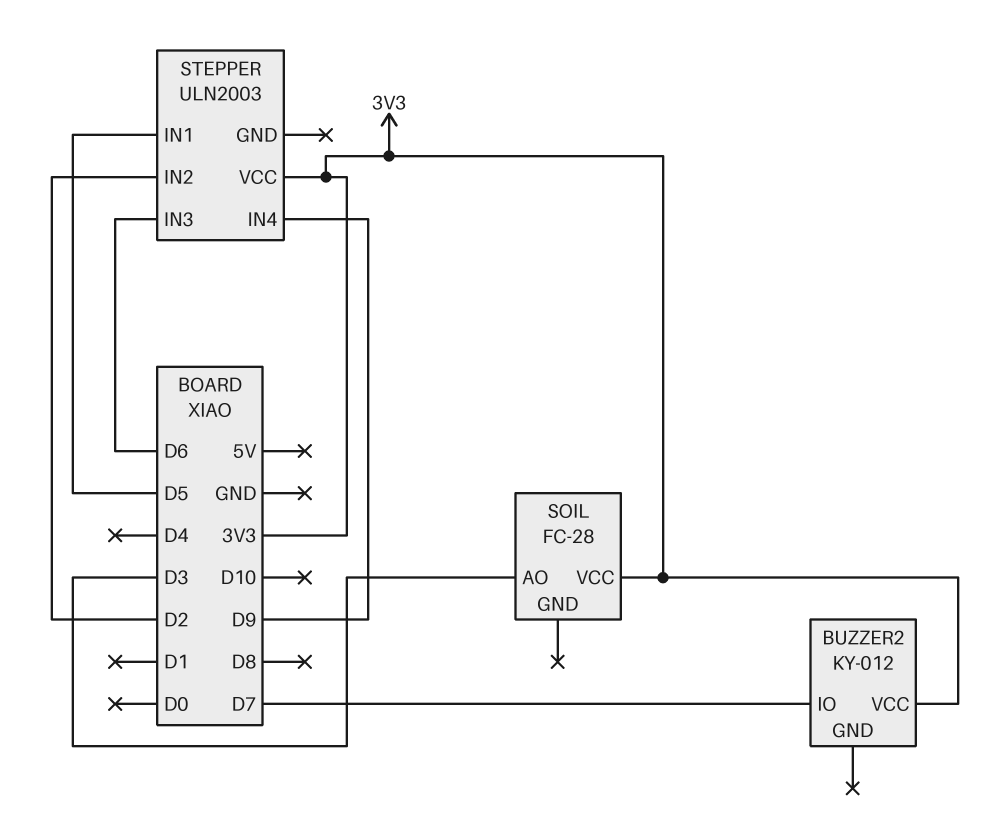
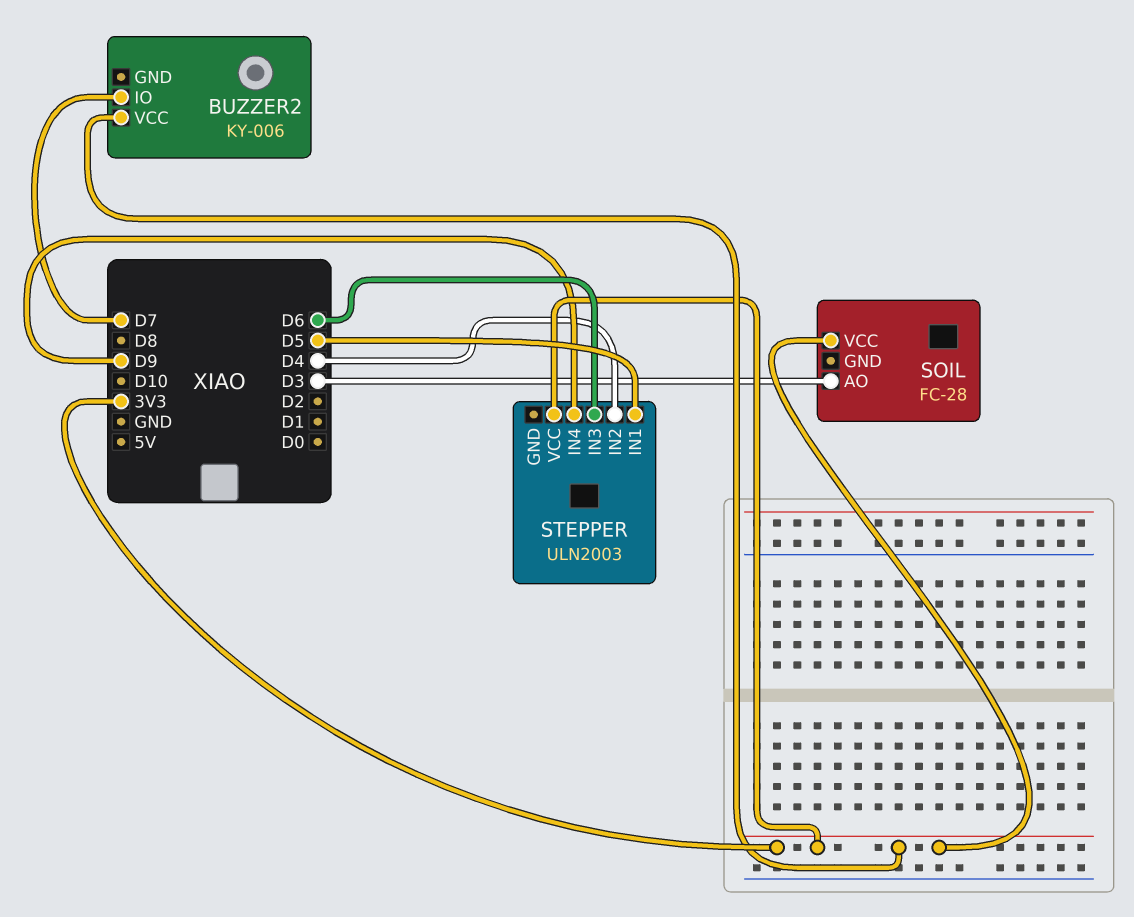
BUZZER2: KY-012 -> KY-006
STEPPER pin IN2: D2 -> D4

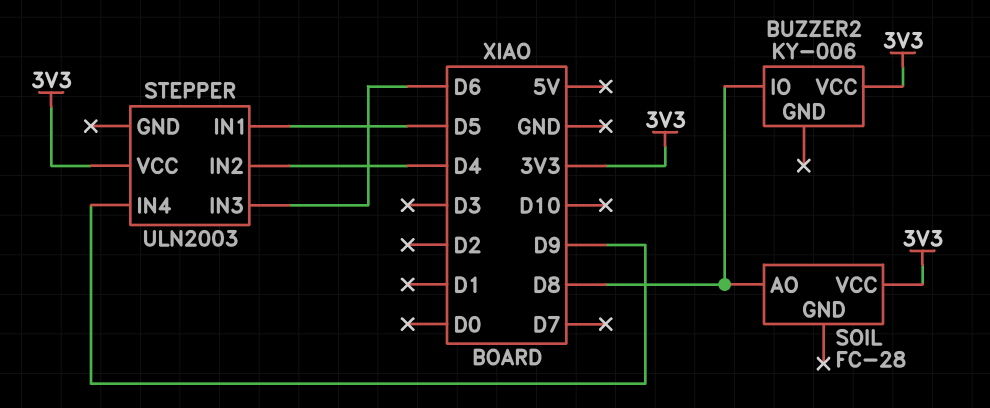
BUZZER2 pin IO: D7 -> D8
SOIL pin AO: D3 -> D8

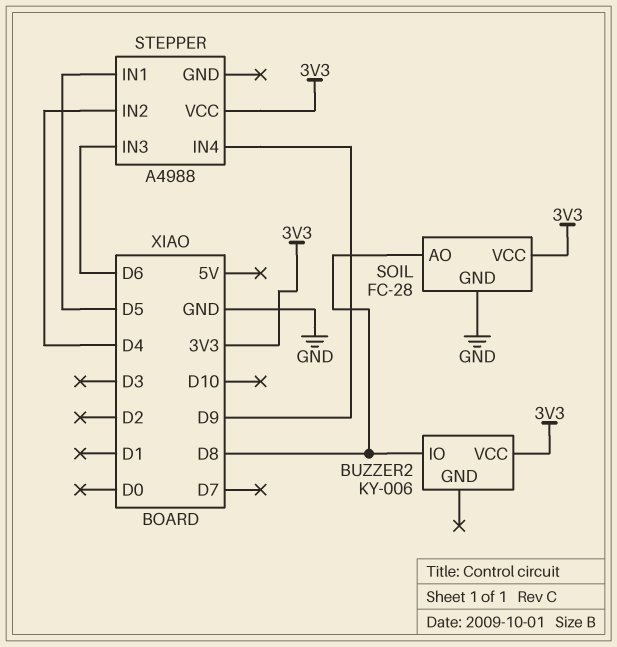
SOIL pin GND: none -> GND
STEPPER: ULN2003 -> A4988

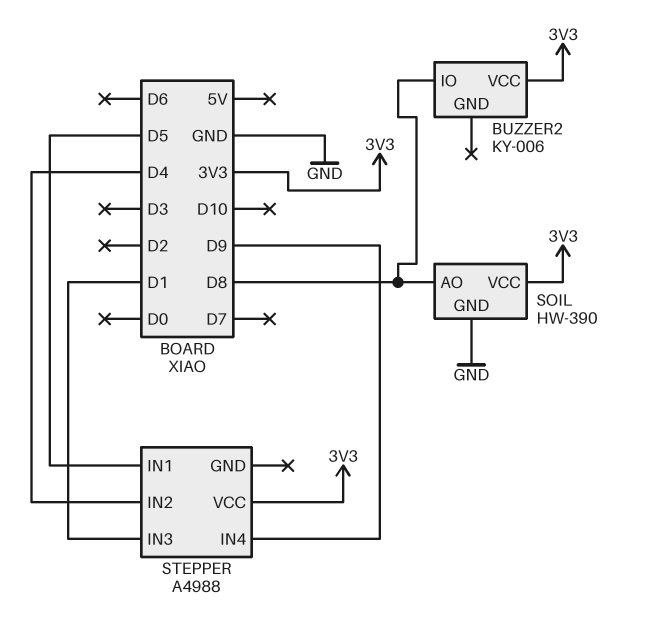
SOIL: FC-28 -> HW-390
STEPPER pin IN3: D6 -> D1

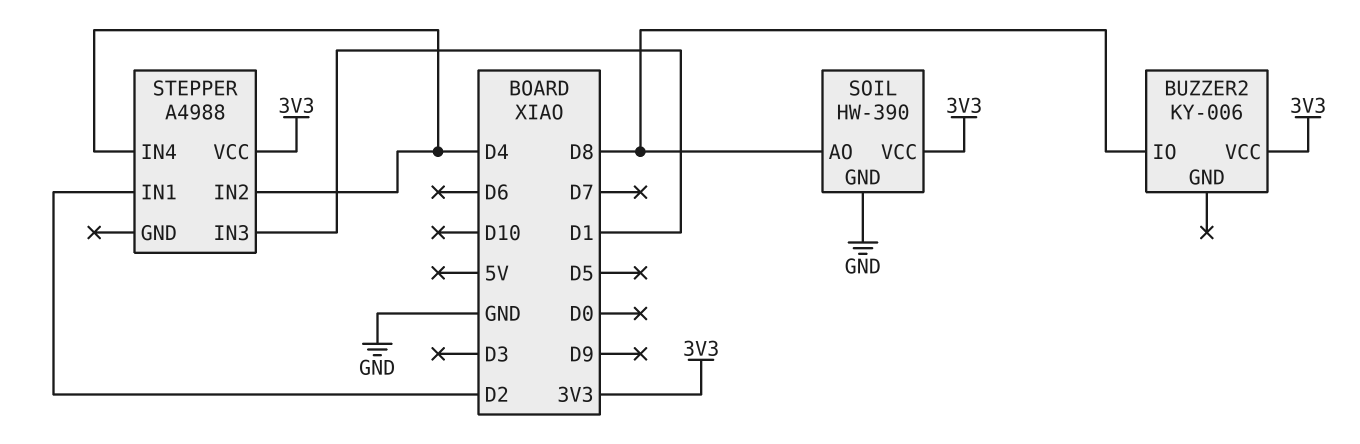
STEPPER pin IN1: D5 -> D2
STEPPER pin IN4: D9 -> D4

